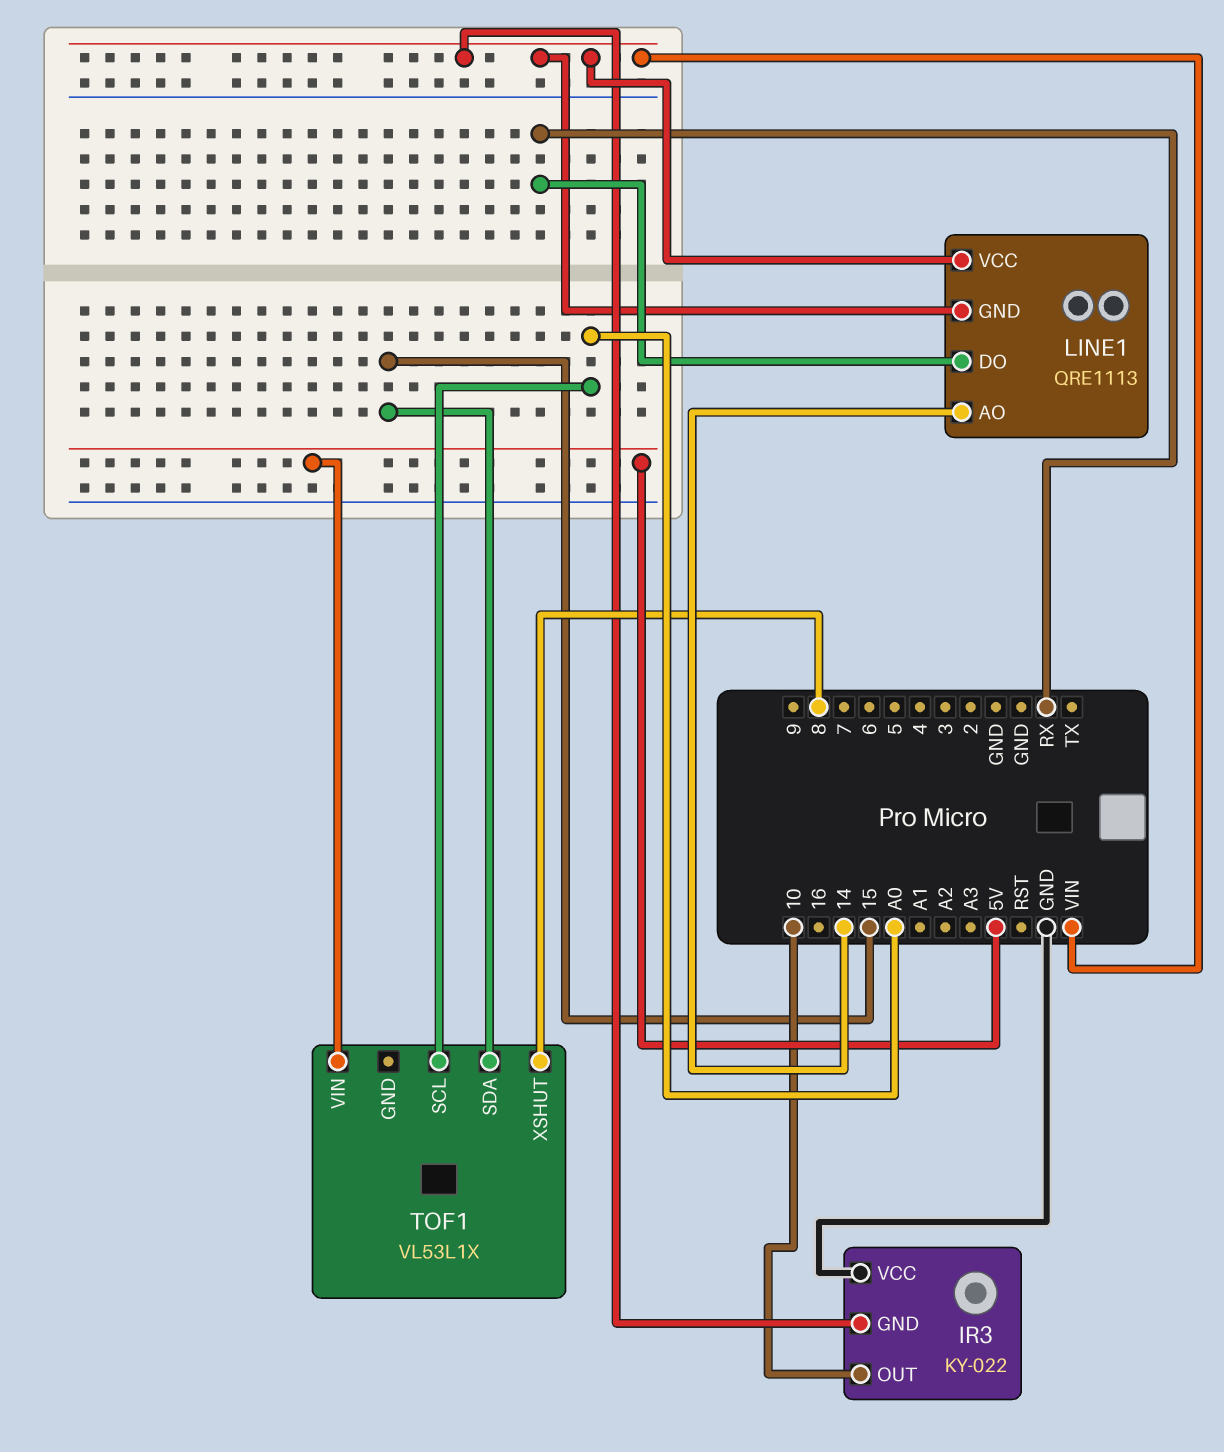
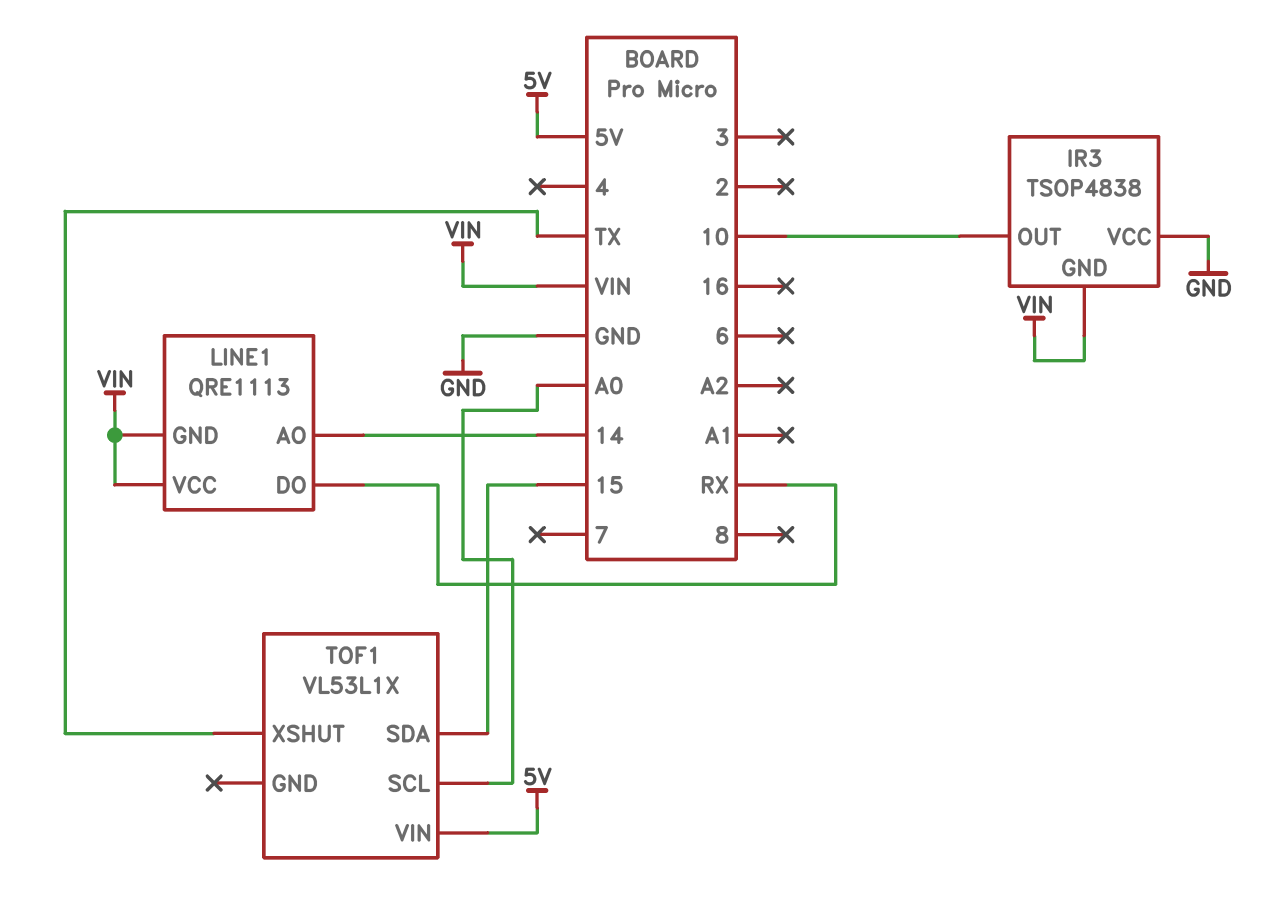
IR3: KY-022 -> TSOP4838
TOF1 pin XSHUT: 8 -> TX

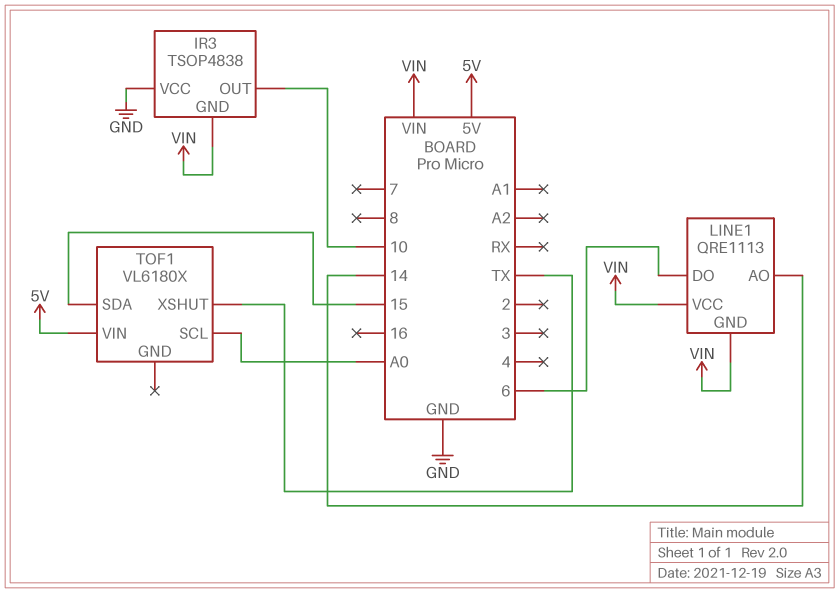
LINE1 pin DO: RX -> 6
TOF1: VL53L1X -> VL6180X

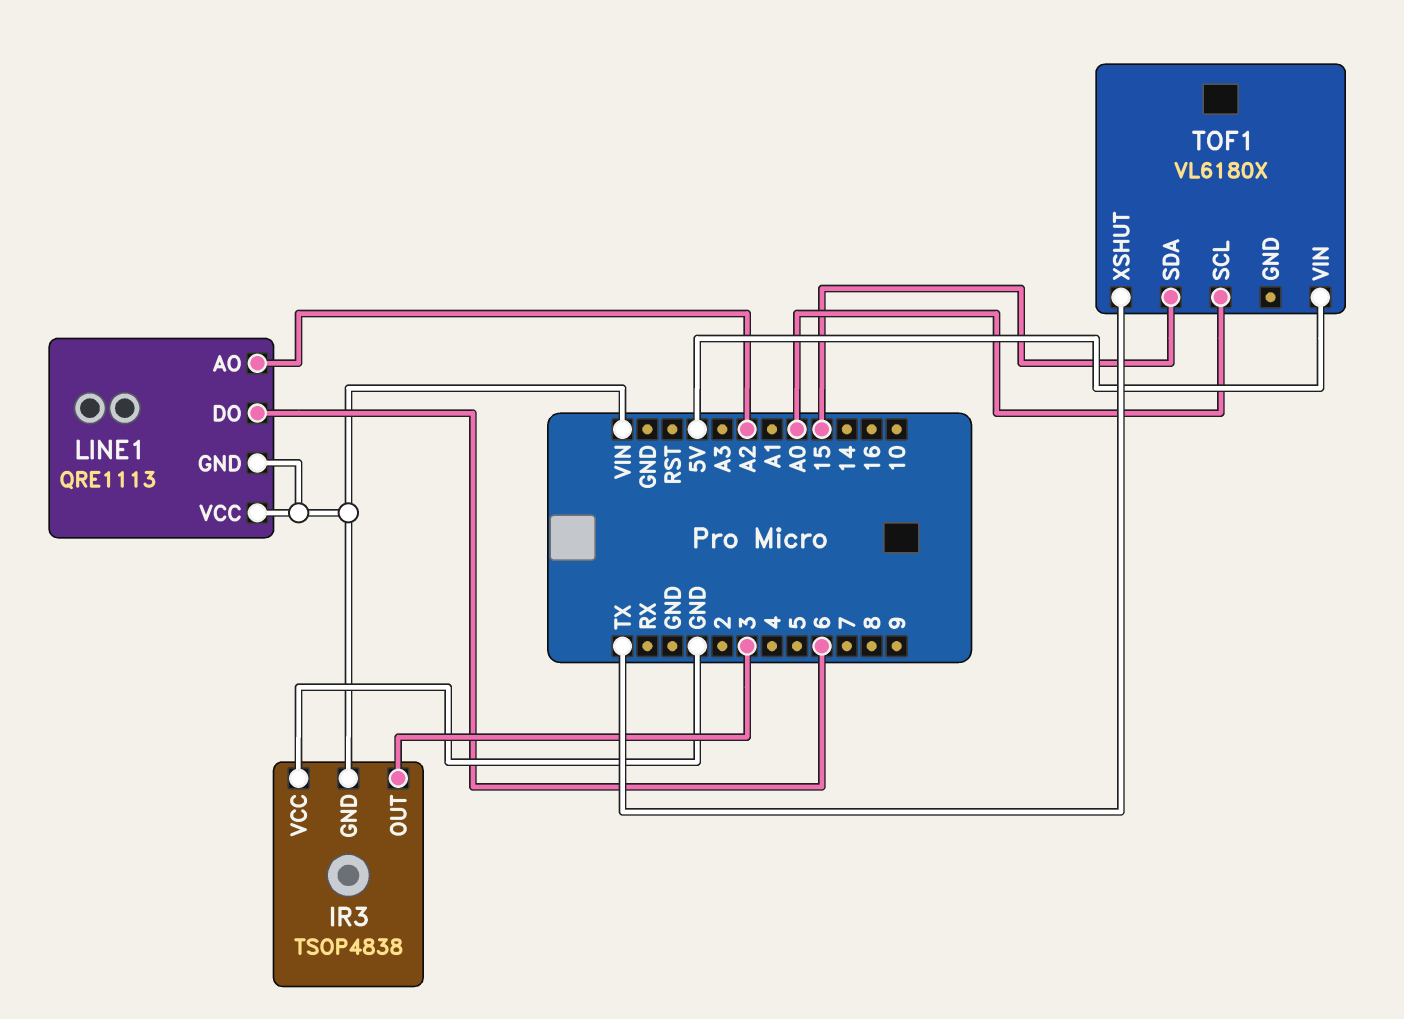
IR3 pin OUT: 10 -> 3
LINE1 pin AO: 14 -> A2

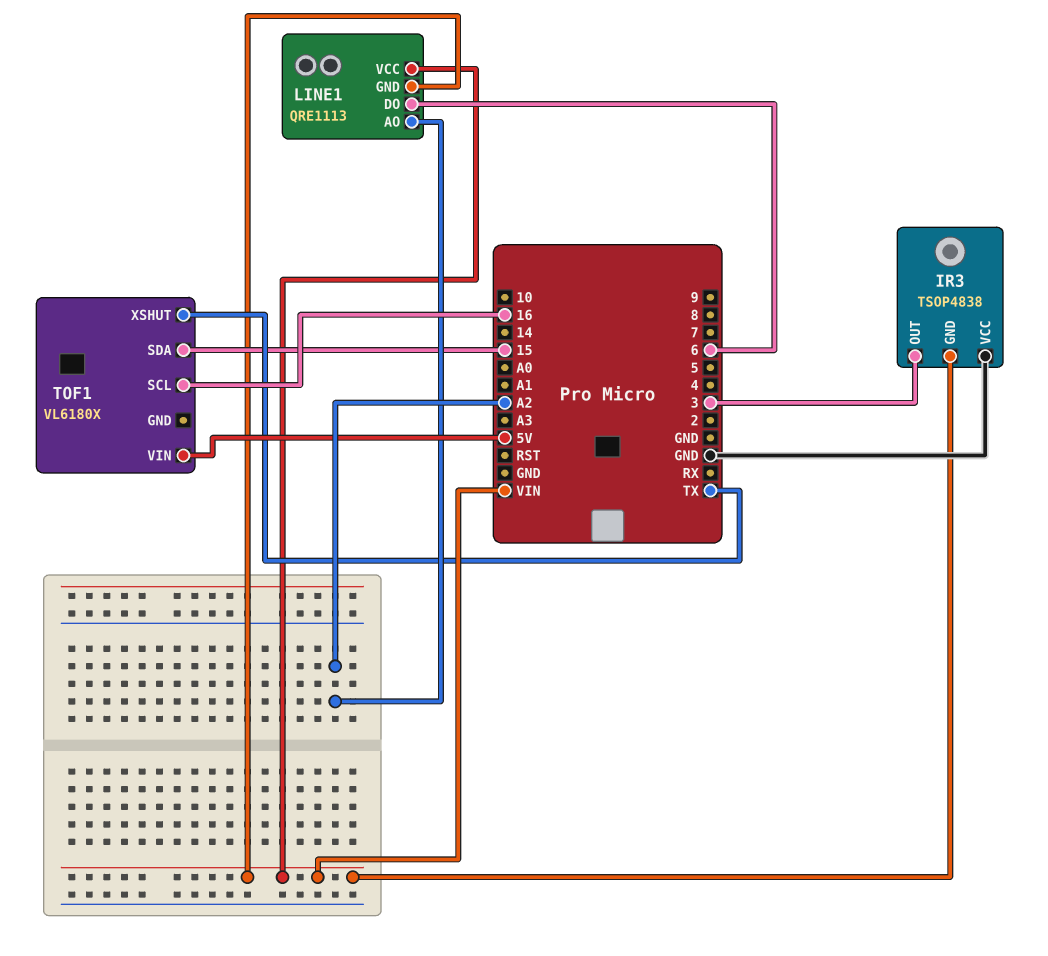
TOF1 pin SCL: A0 -> 16

